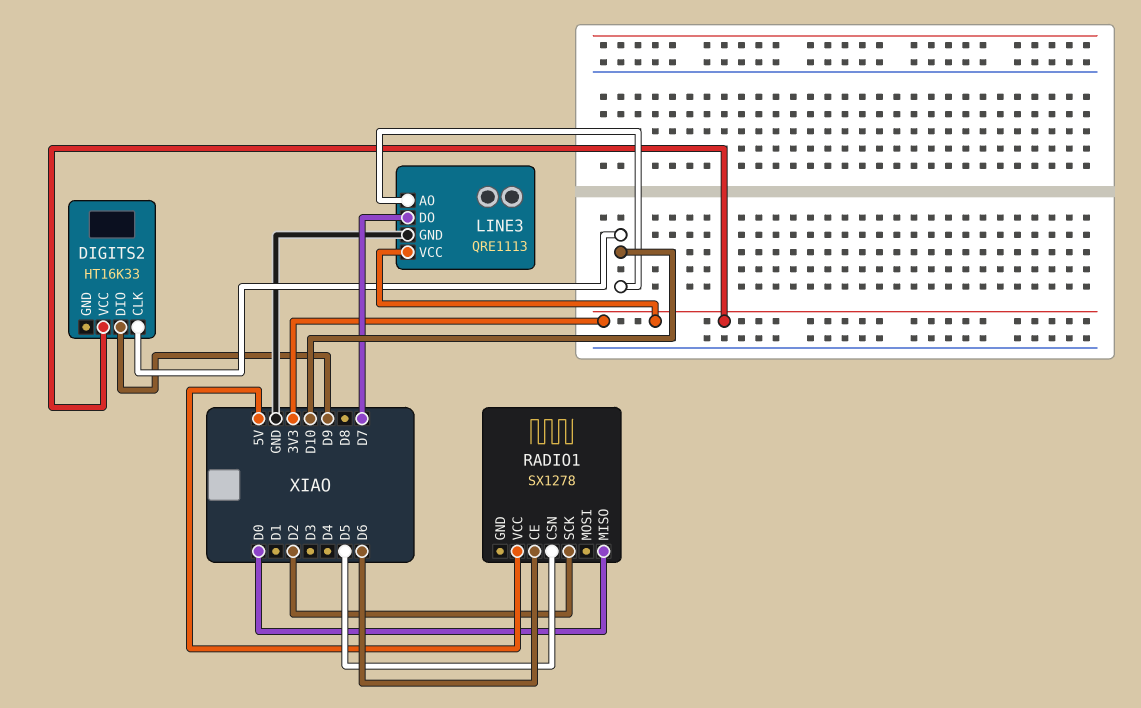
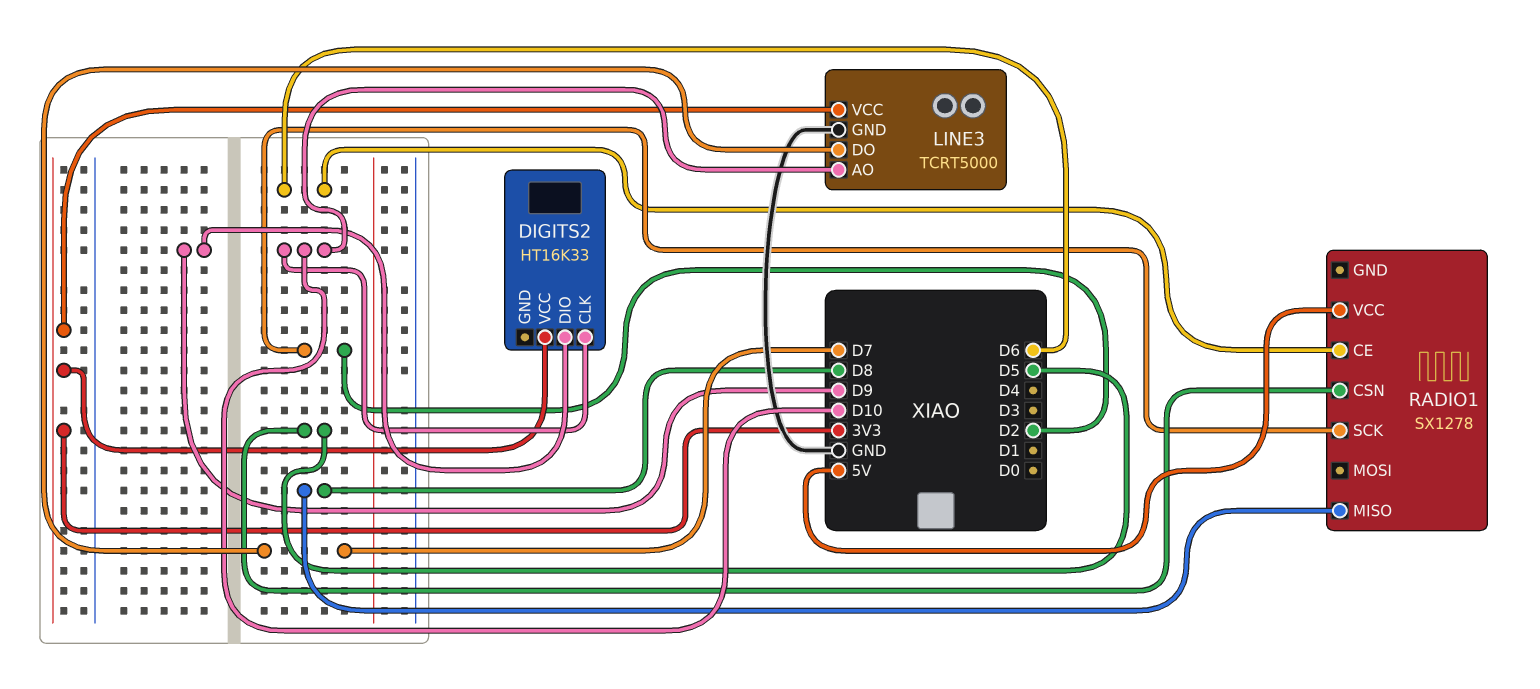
LINE3: QRE1113 -> TCRT5000
RADIO1 pin MISO: D0 -> D8

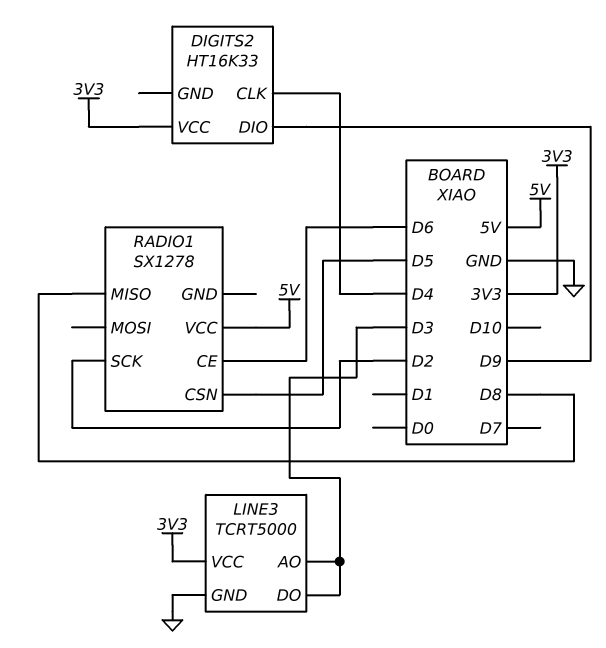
DIGITS2 pin CLK: D10 -> D4
LINE3 pin AO: D10 -> D3
LINE3 pin DO: D7 -> D3

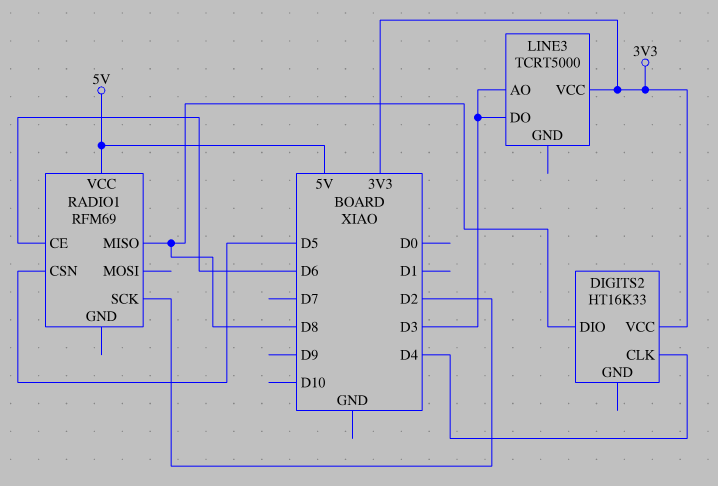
DIGITS2 pin DIO: D9 -> D8
LINE3 pin GND: GND -> none
RADIO1: SX1278 -> RFM69

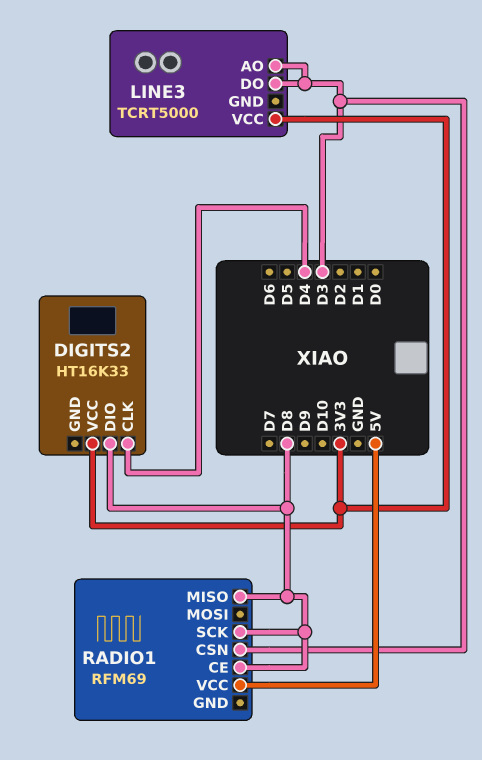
RADIO1 pin CE: D6 -> D8
RADIO1 pin CSN: D5 -> D3
RADIO1 pin SCK: D2 -> D8

